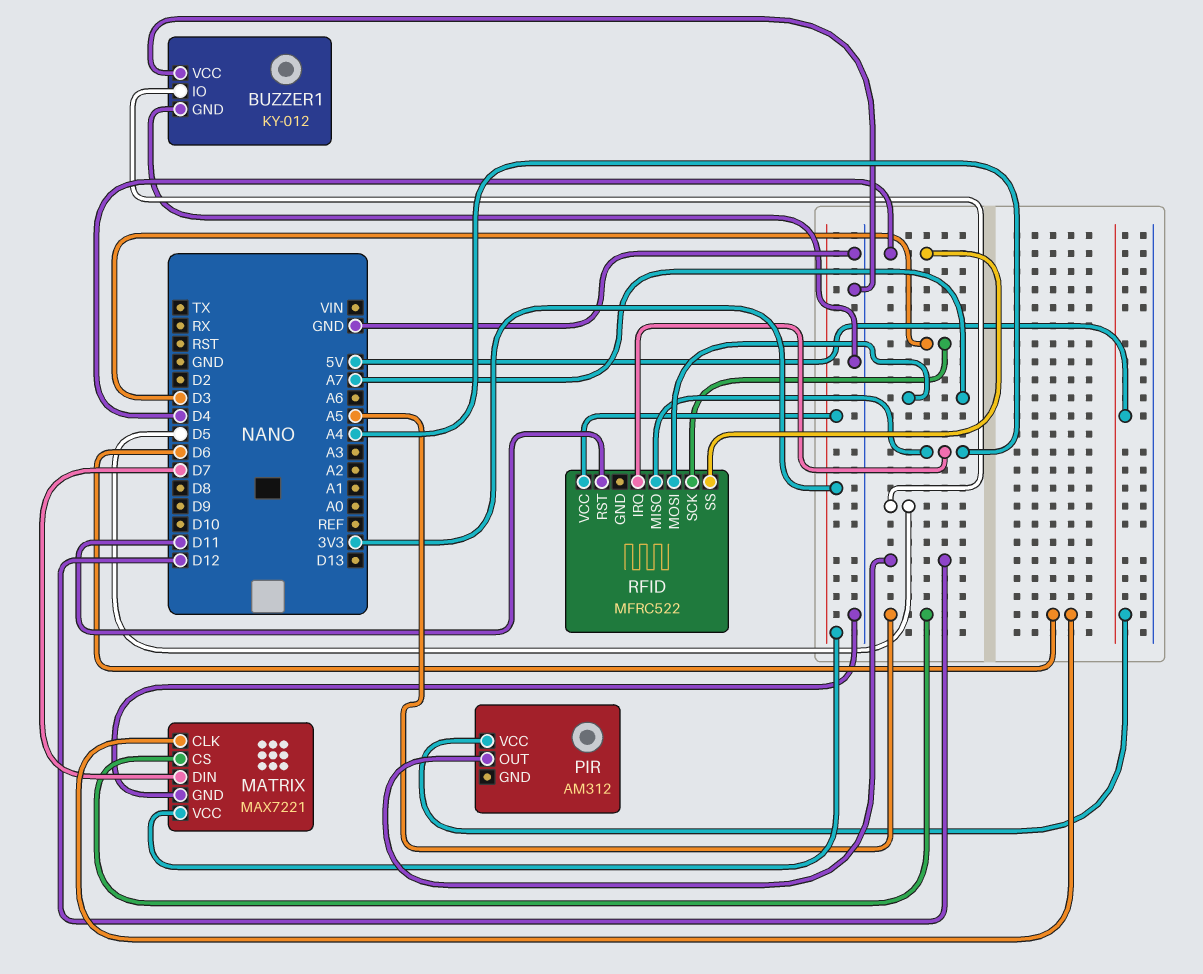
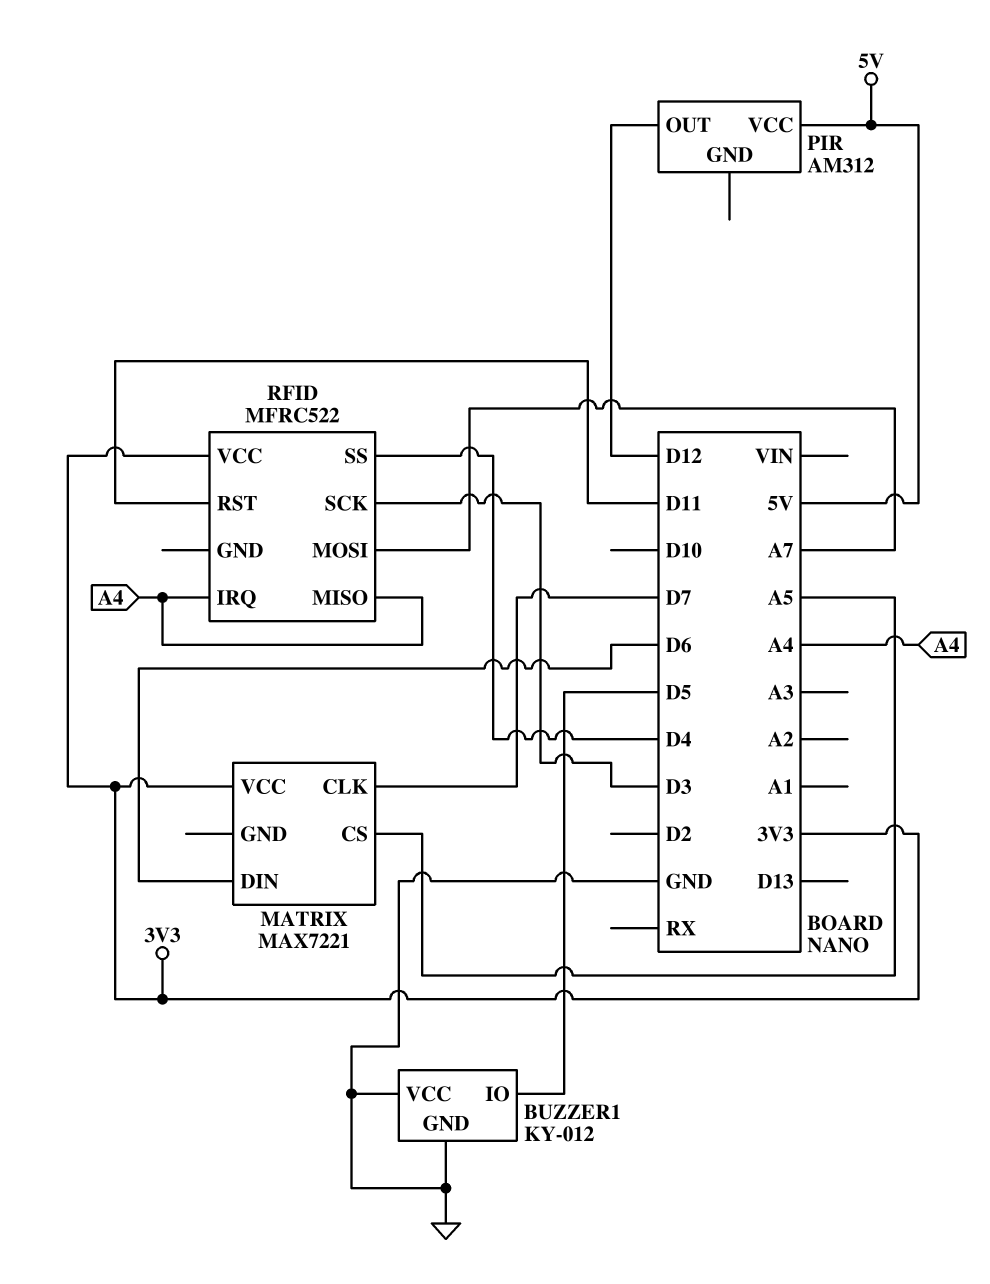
MATRIX pin CLK: D6 -> D7
MATRIX pin DIN: D7 -> D6
MATRIX pin GND: GND -> none

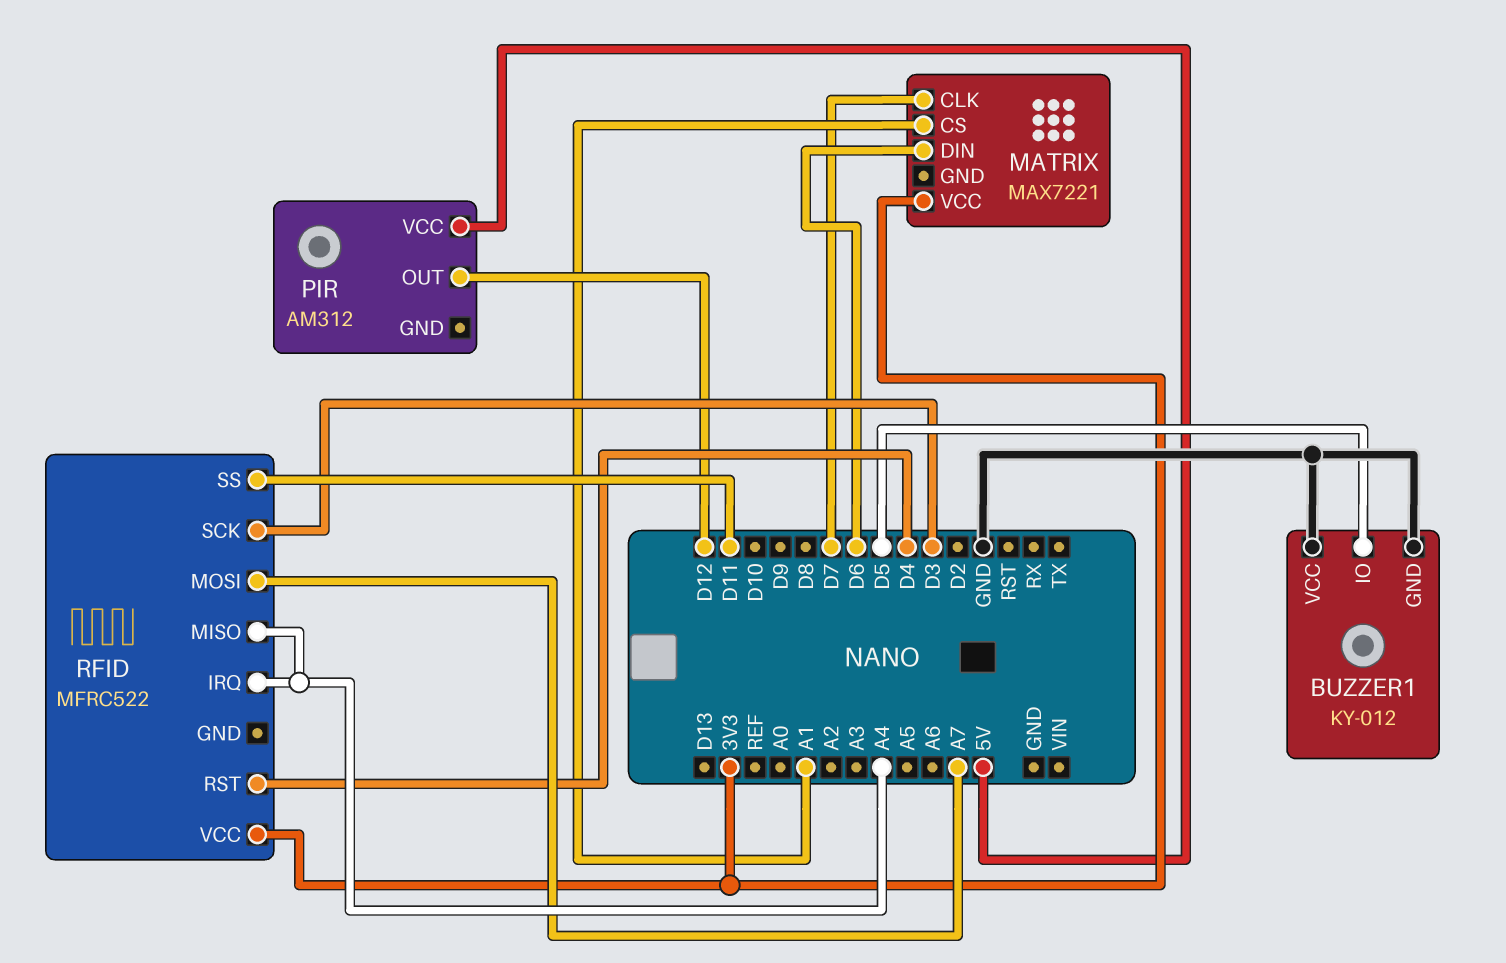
MATRIX pin CS: A5 -> A1
RFID pin RST: D11 -> D4
RFID pin SS: D4 -> D11

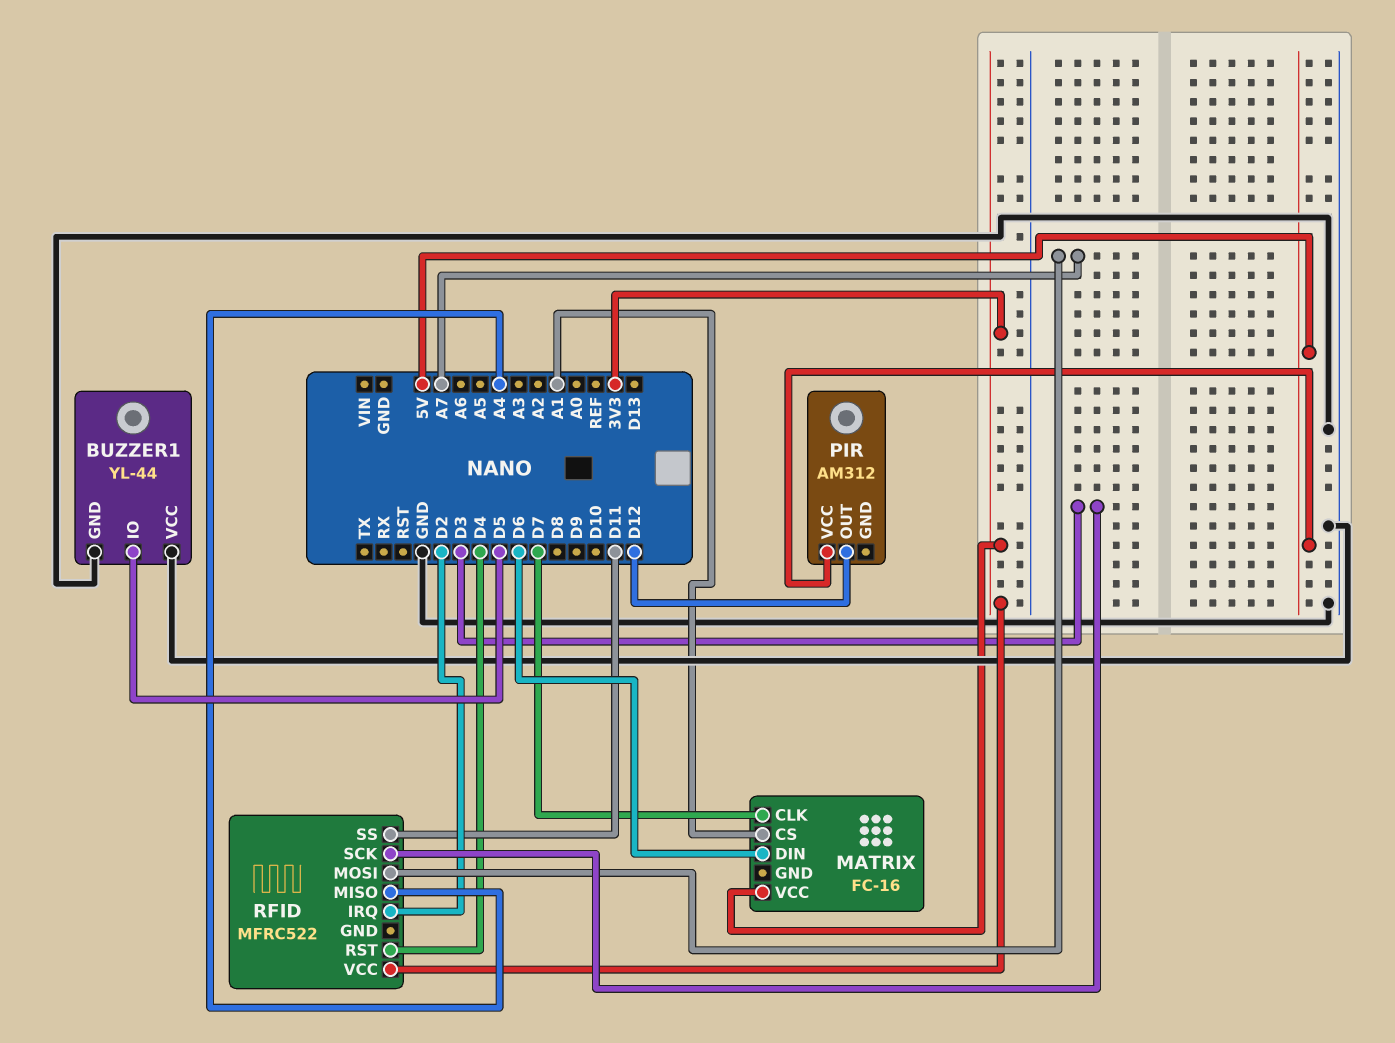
BUZZER1: KY-012 -> YL-44
MATRIX: MAX7221 -> FC-16
RFID pin IRQ: A4 -> D2

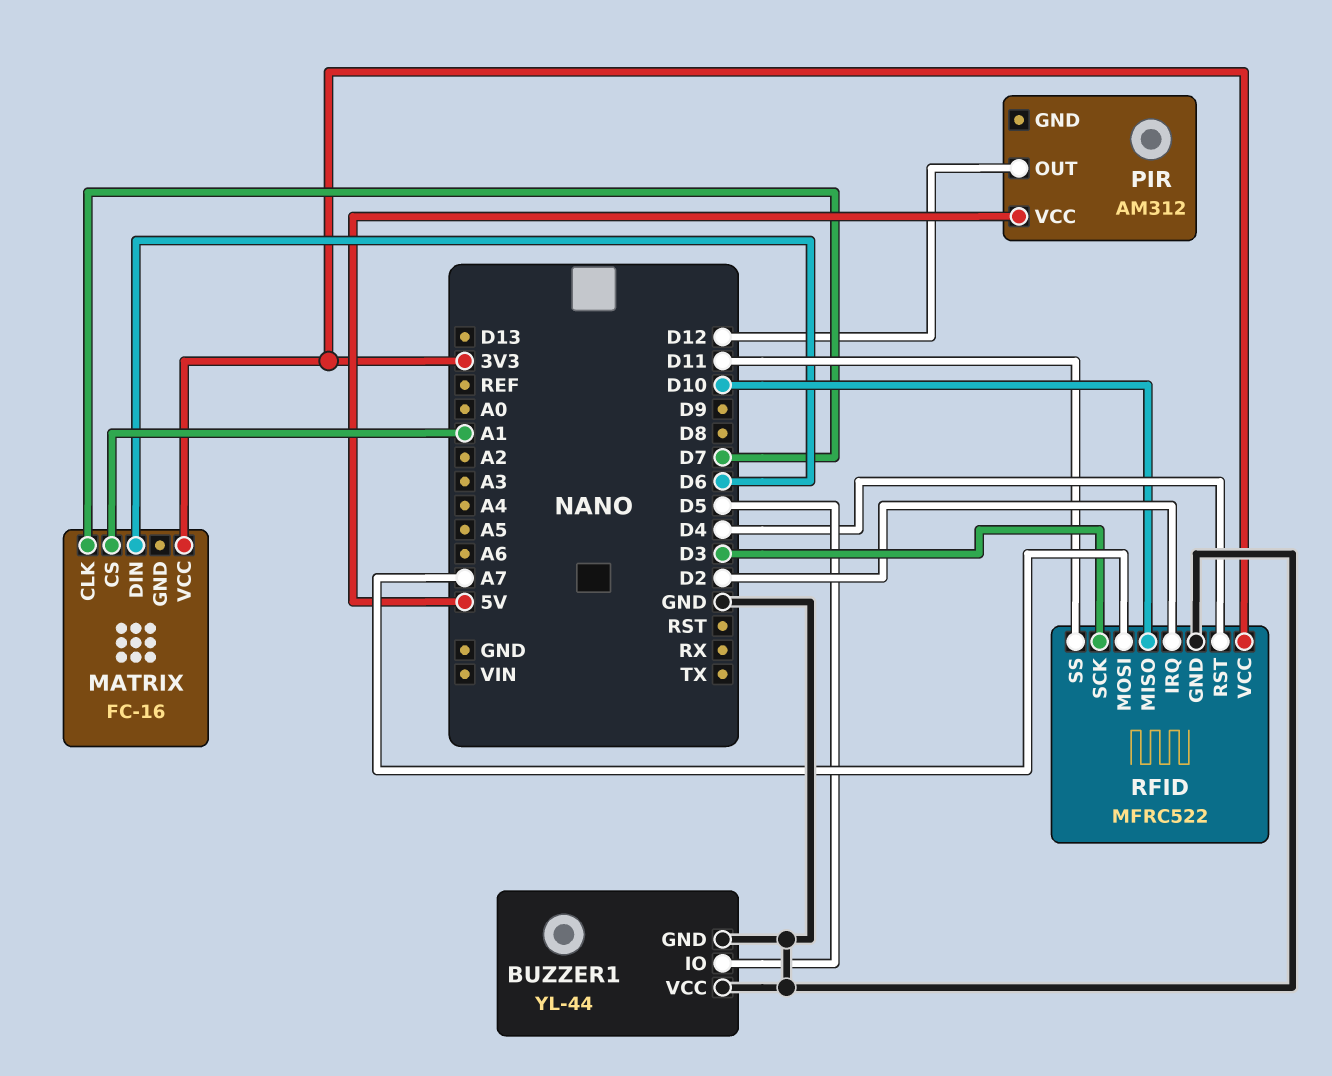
RFID pin GND: none -> GND
RFID pin MISO: A4 -> D10

